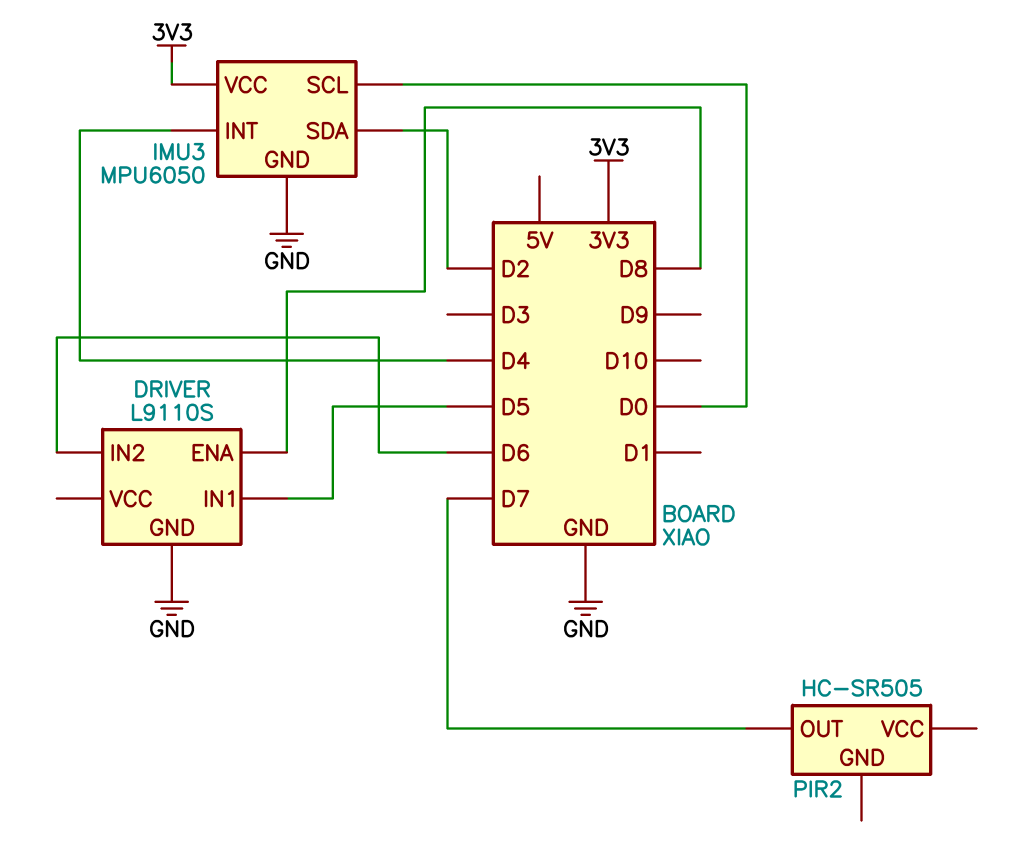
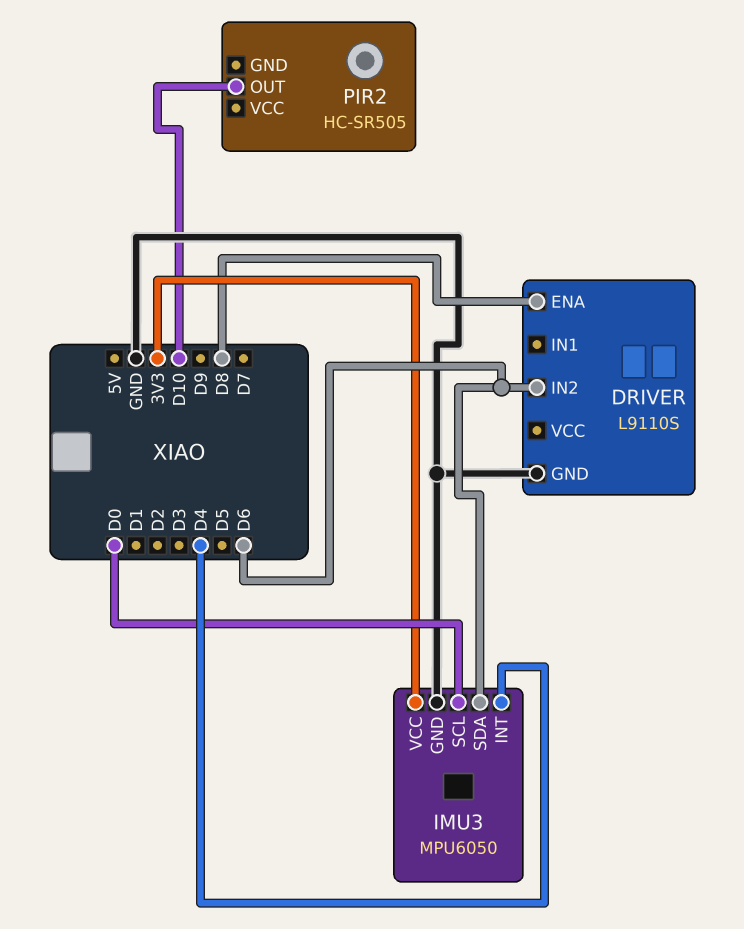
DRIVER pin IN1: D5 -> none
IMU3 pin SDA: D2 -> D6
PIR2 pin OUT: D7 -> D10

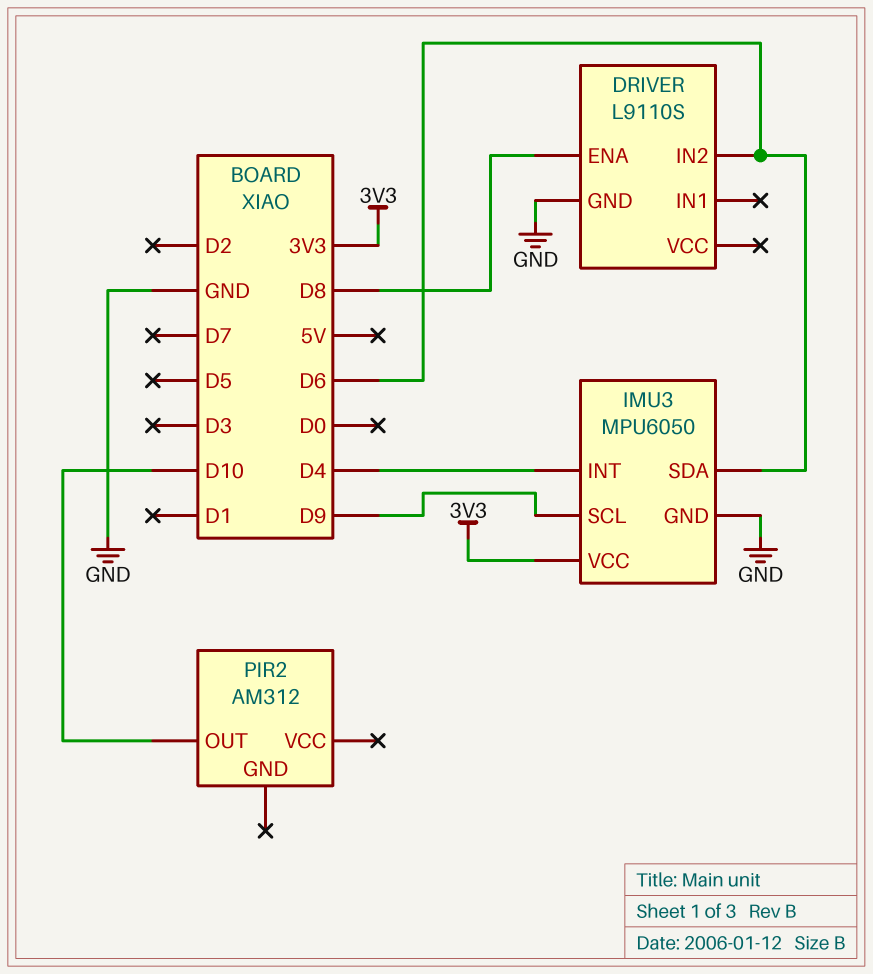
IMU3 pin SCL: D0 -> D9
PIR2: HC-SR505 -> AM312

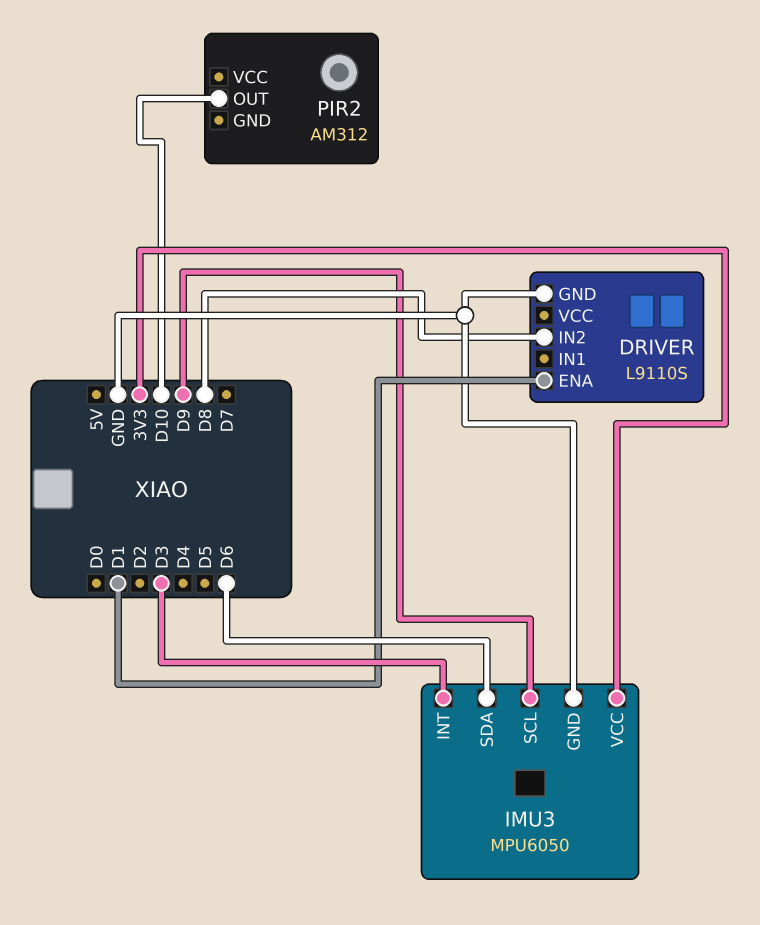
DRIVER pin ENA: D8 -> D1
DRIVER pin IN2: D6 -> D8
IMU3 pin INT: D4 -> D3

